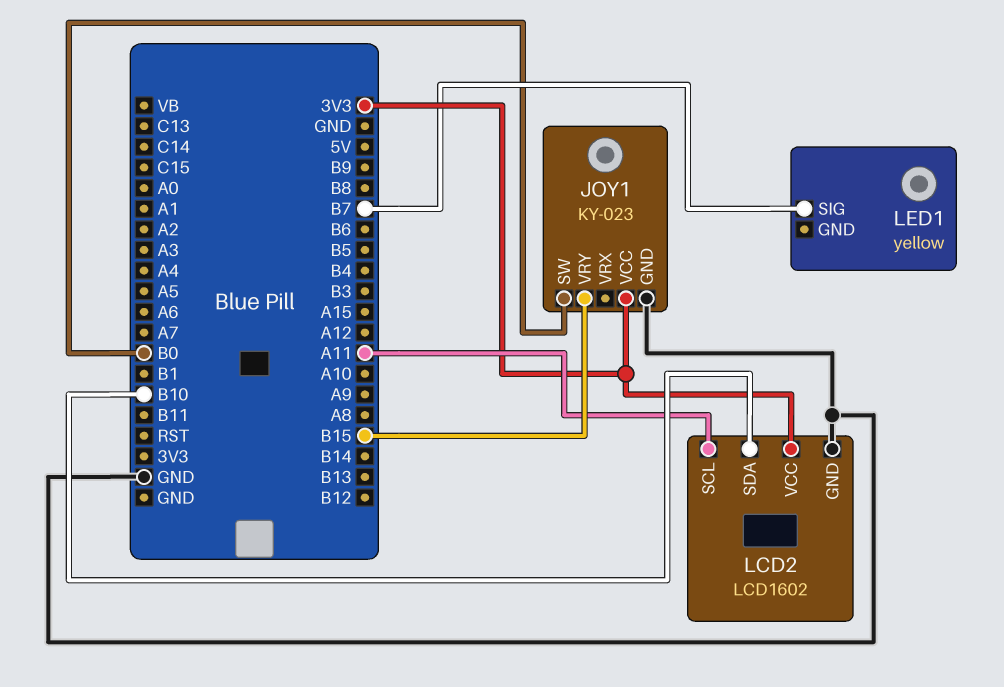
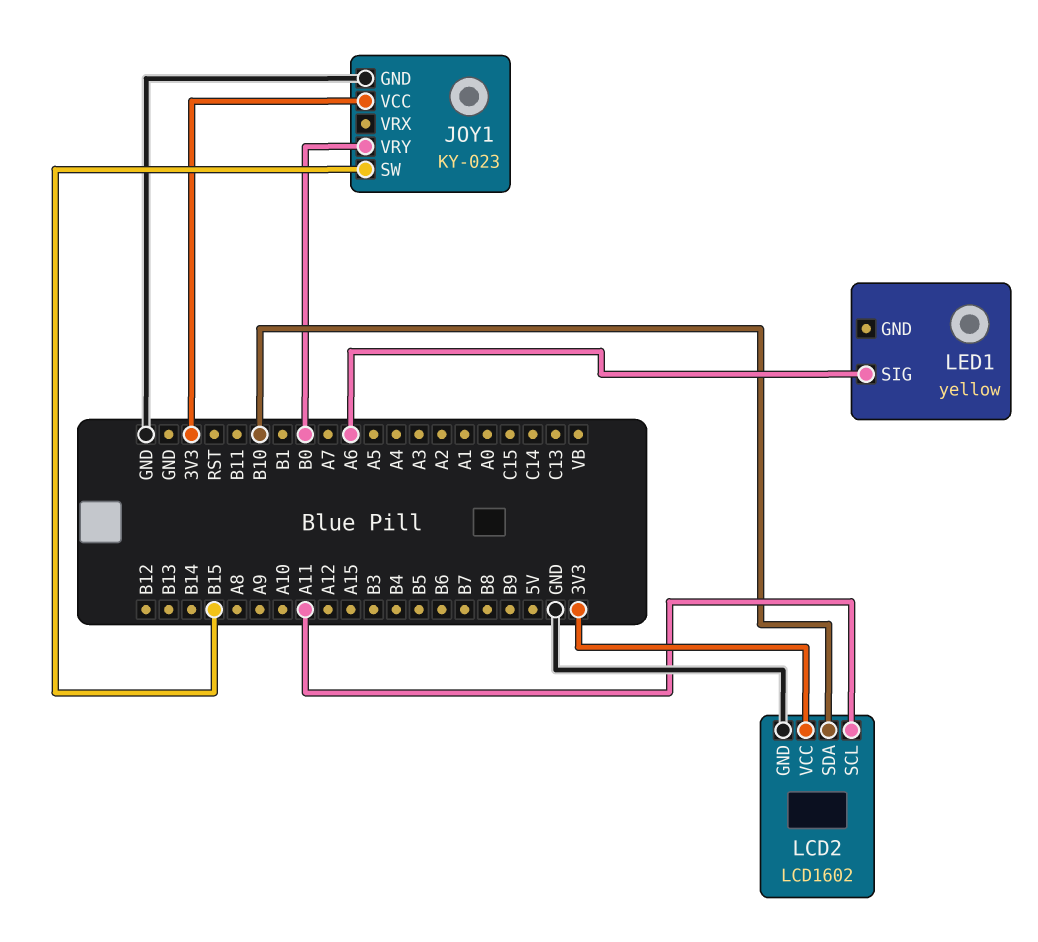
JOY1 pin SW: B0 -> B15
JOY1 pin VRY: B15 -> B0
LED1 pin SIG: B7 -> A6

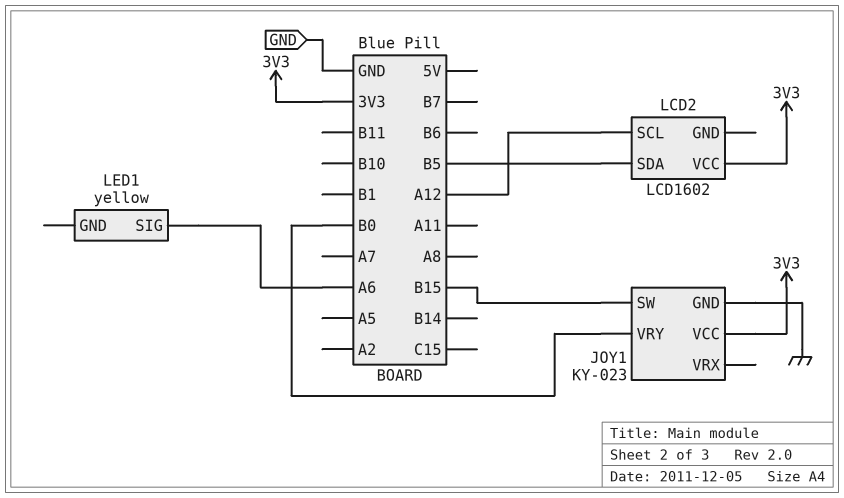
LCD2 pin GND: GND -> none
LCD2 pin SCL: A11 -> A12
LCD2 pin SDA: B10 -> B5

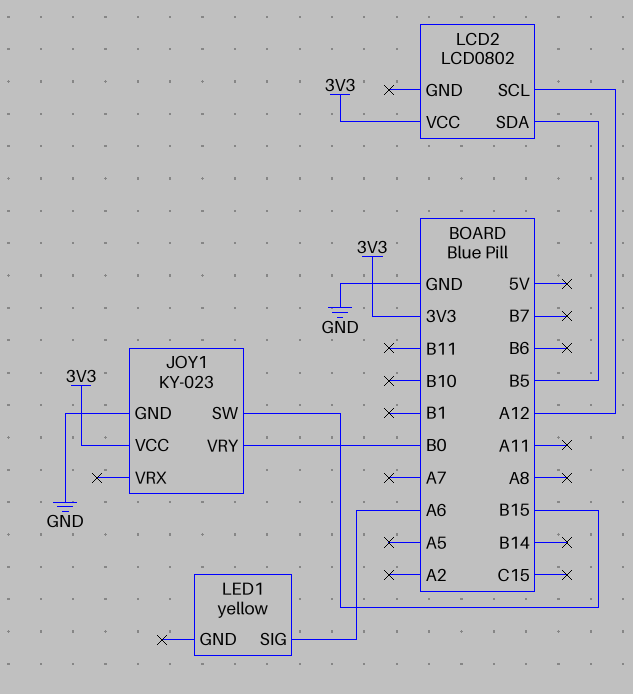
LCD2: LCD1602 -> LCD0802

